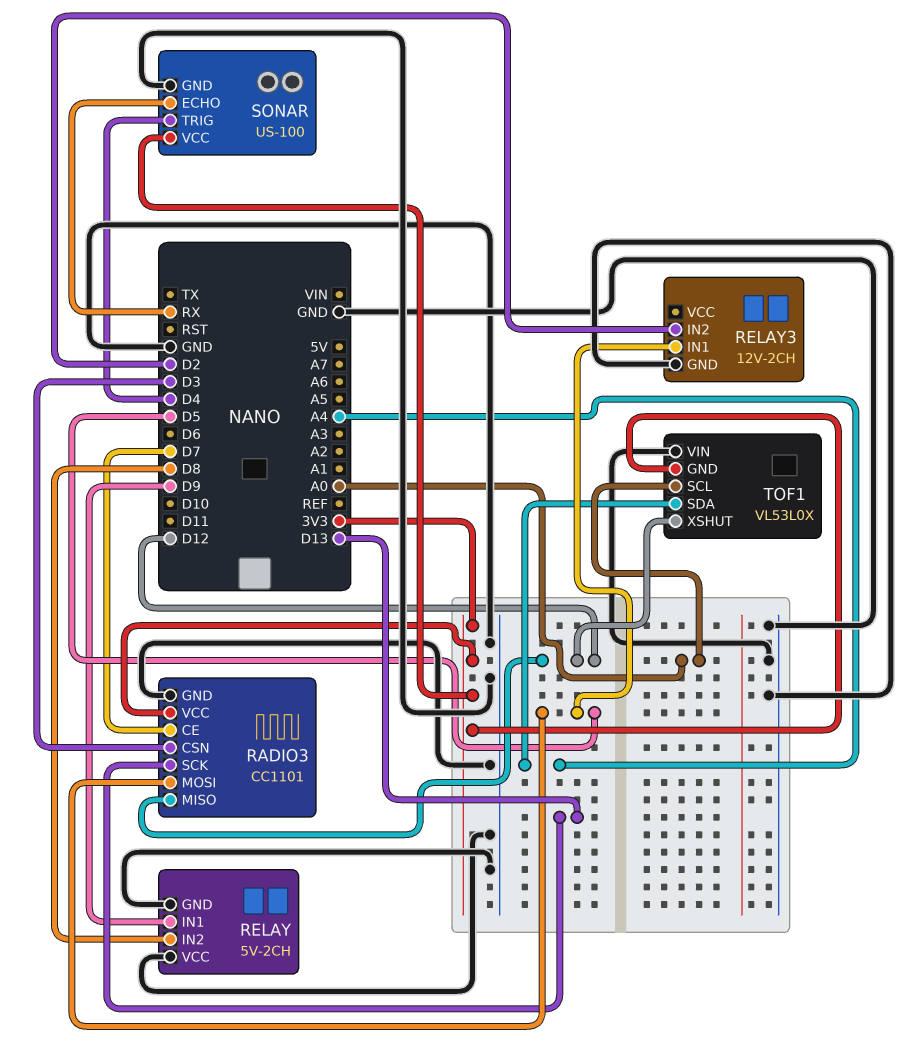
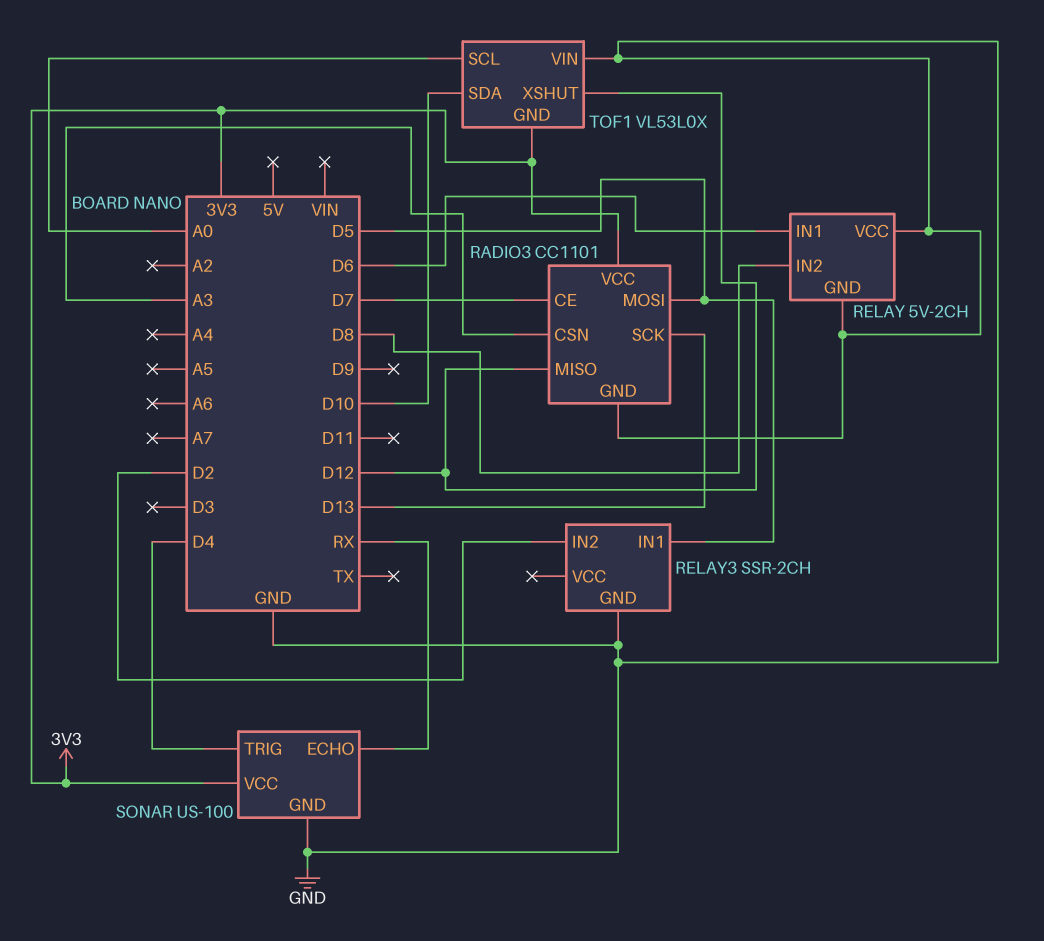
RADIO3 pin CSN: D3 -> A3
RELAY pin IN1: D9 -> D6
RELAY3: 12V-2CH -> SSR-2CH
TOF1 pin SDA: A4 -> D10

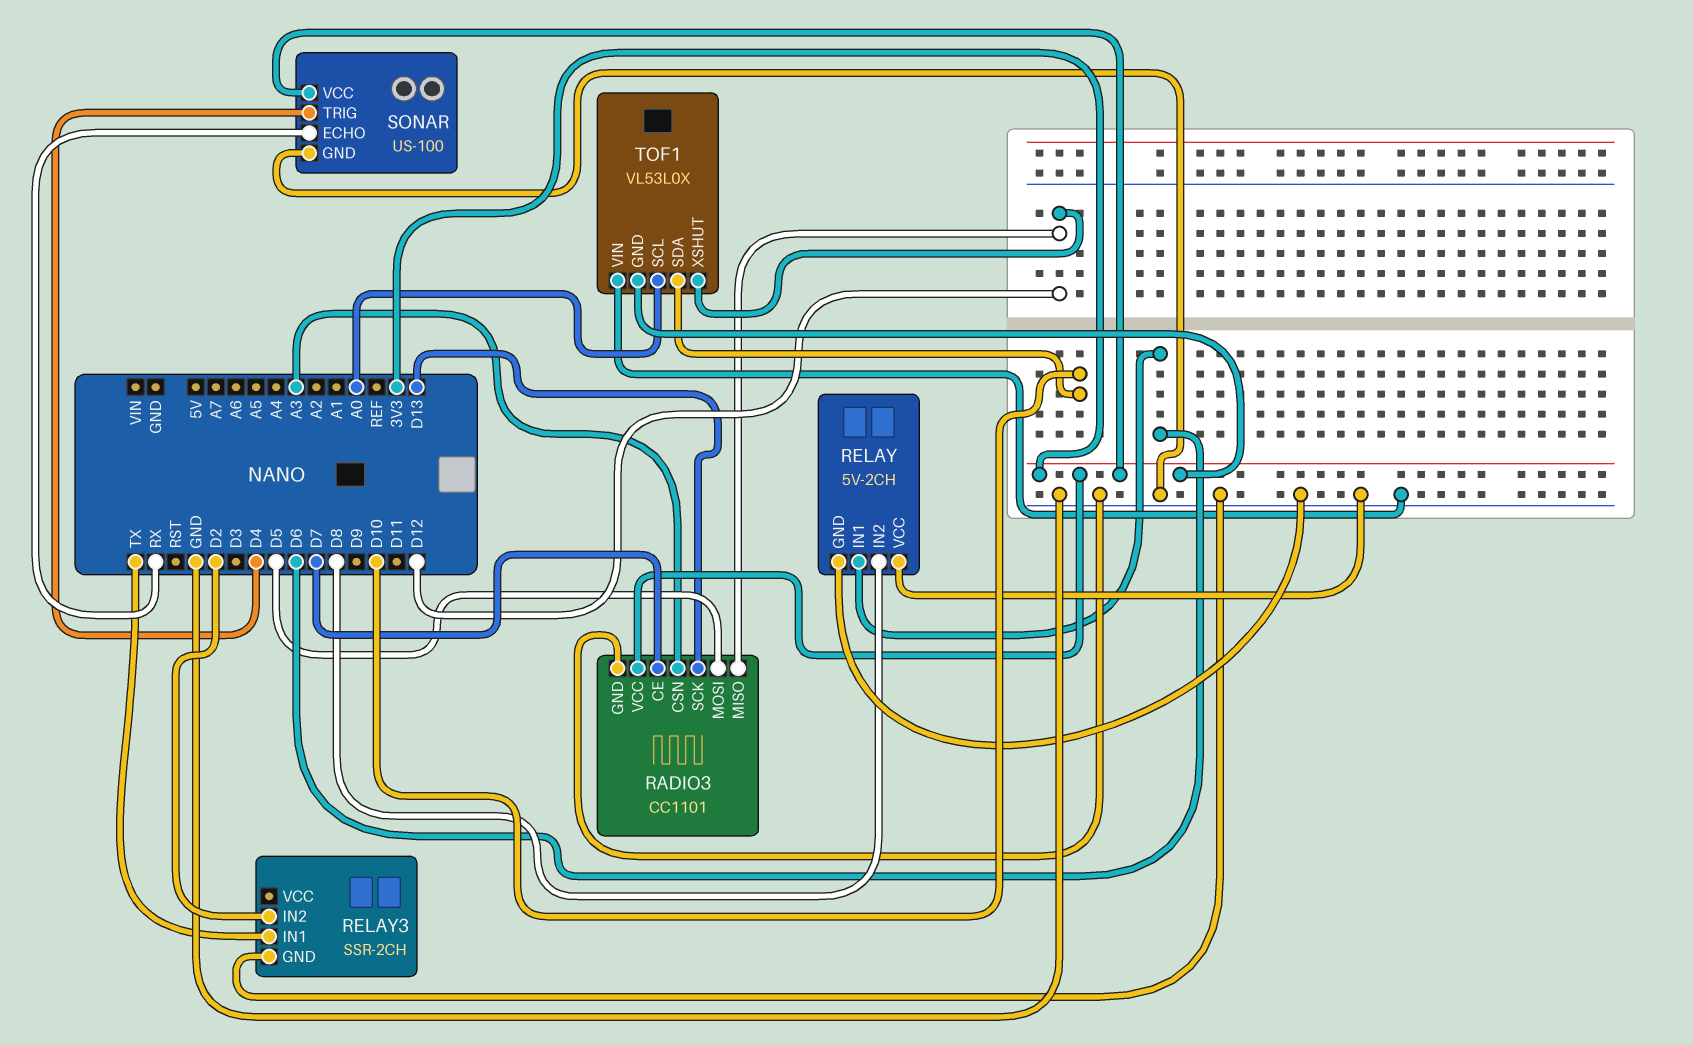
RELAY3 pin IN1: D5 -> TX

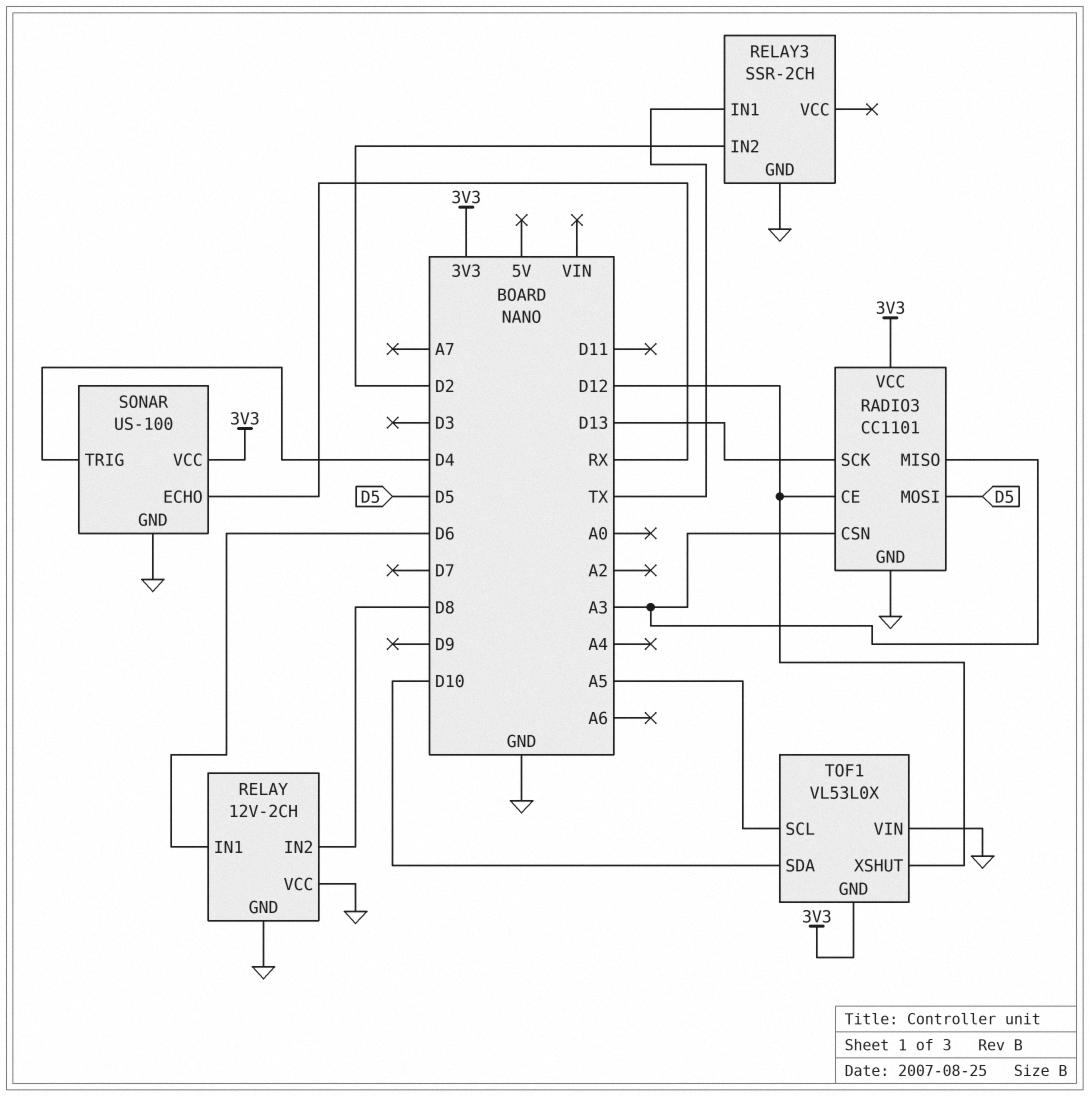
RADIO3 pin CE: D7 -> D12
RADIO3 pin MISO: D12 -> A3
RELAY: 5V-2CH -> 12V-2CH
TOF1 pin SCL: A0 -> A5

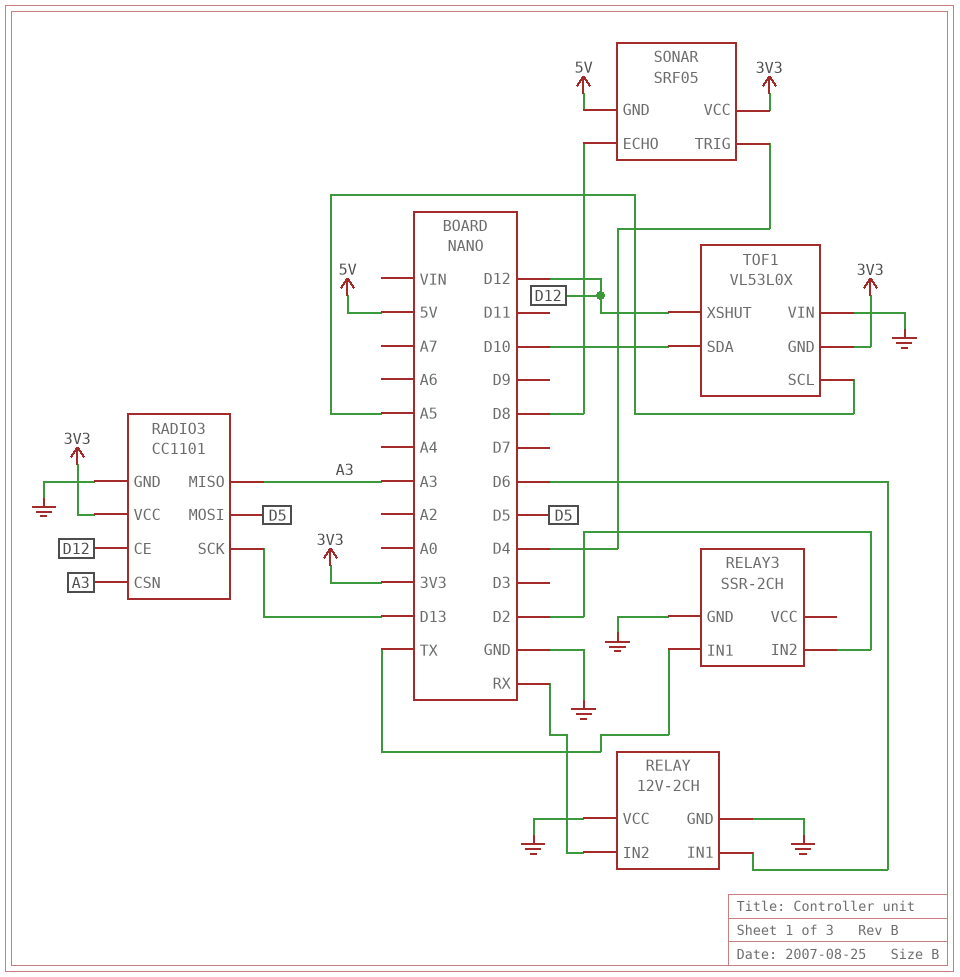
RELAY pin IN2: D8 -> RX
SONAR: US-100 -> SRF05
SONAR pin ECHO: RX -> D8
SONAR pin GND: GND -> 5V

